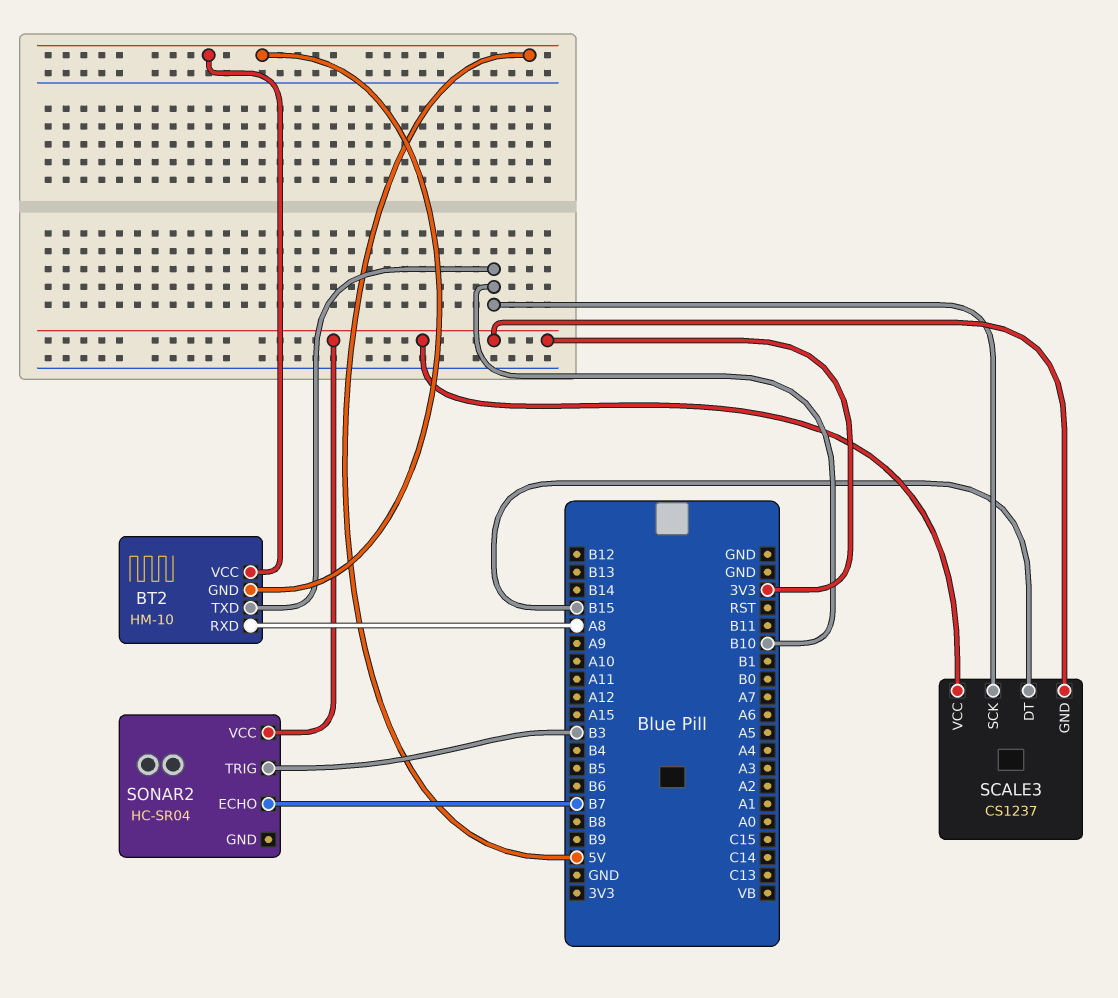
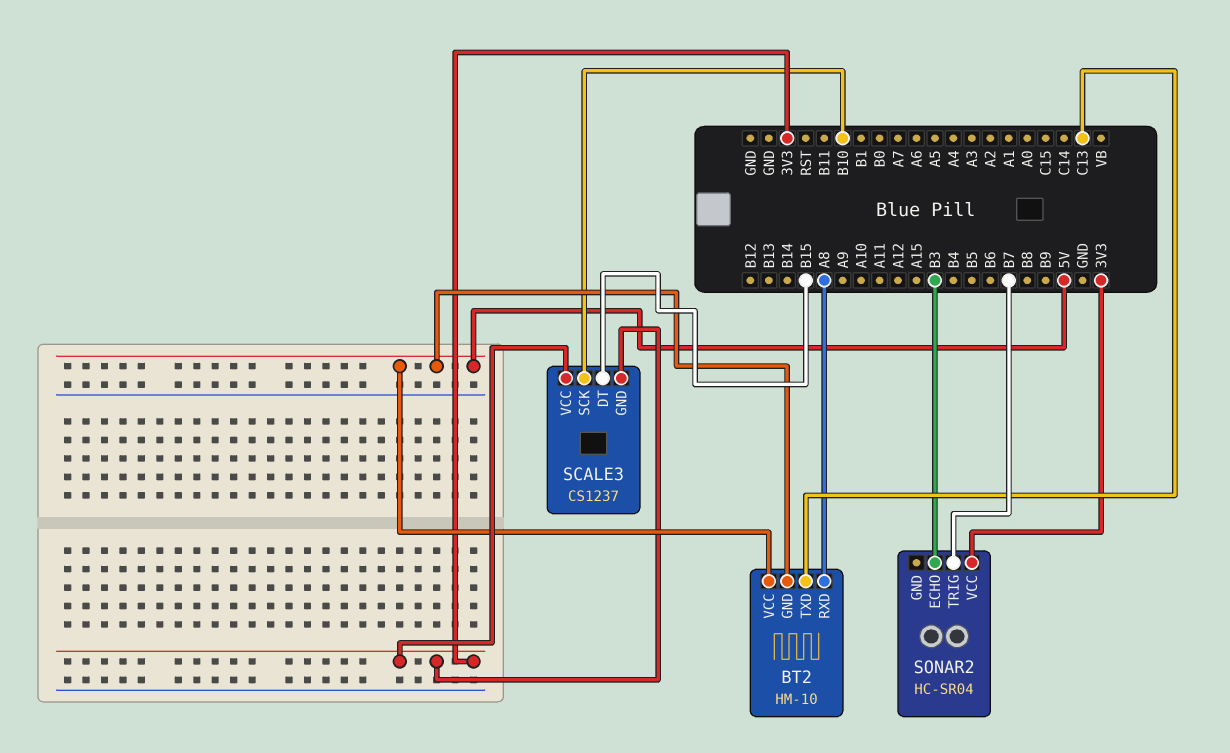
BT2 pin TXD: B10 -> C13
SONAR2 pin ECHO: B7 -> B3
SONAR2 pin TRIG: B3 -> B7

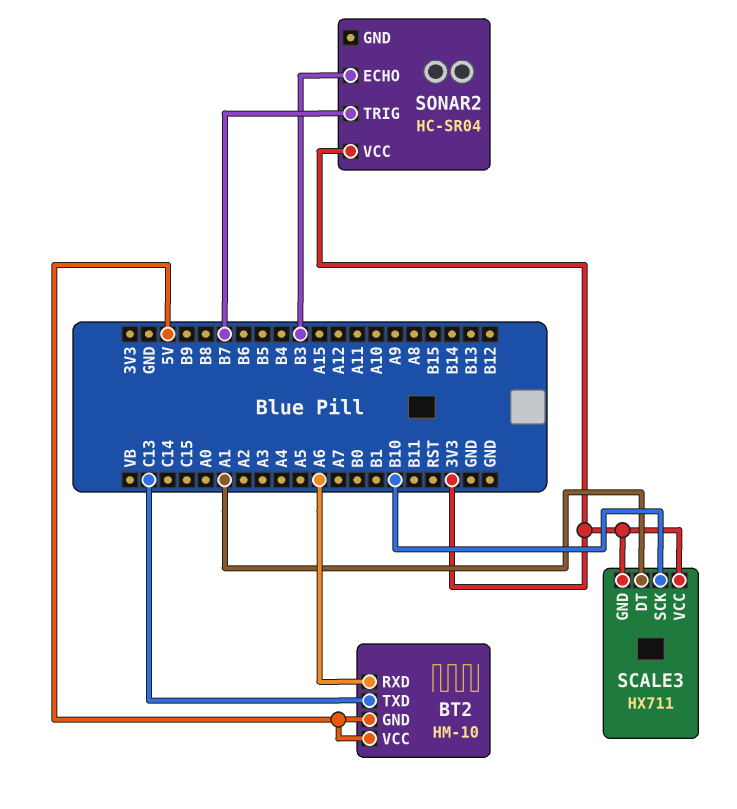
BT2 pin RXD: A8 -> A6
SCALE3: CS1237 -> HX711
SCALE3 pin DT: B15 -> A1

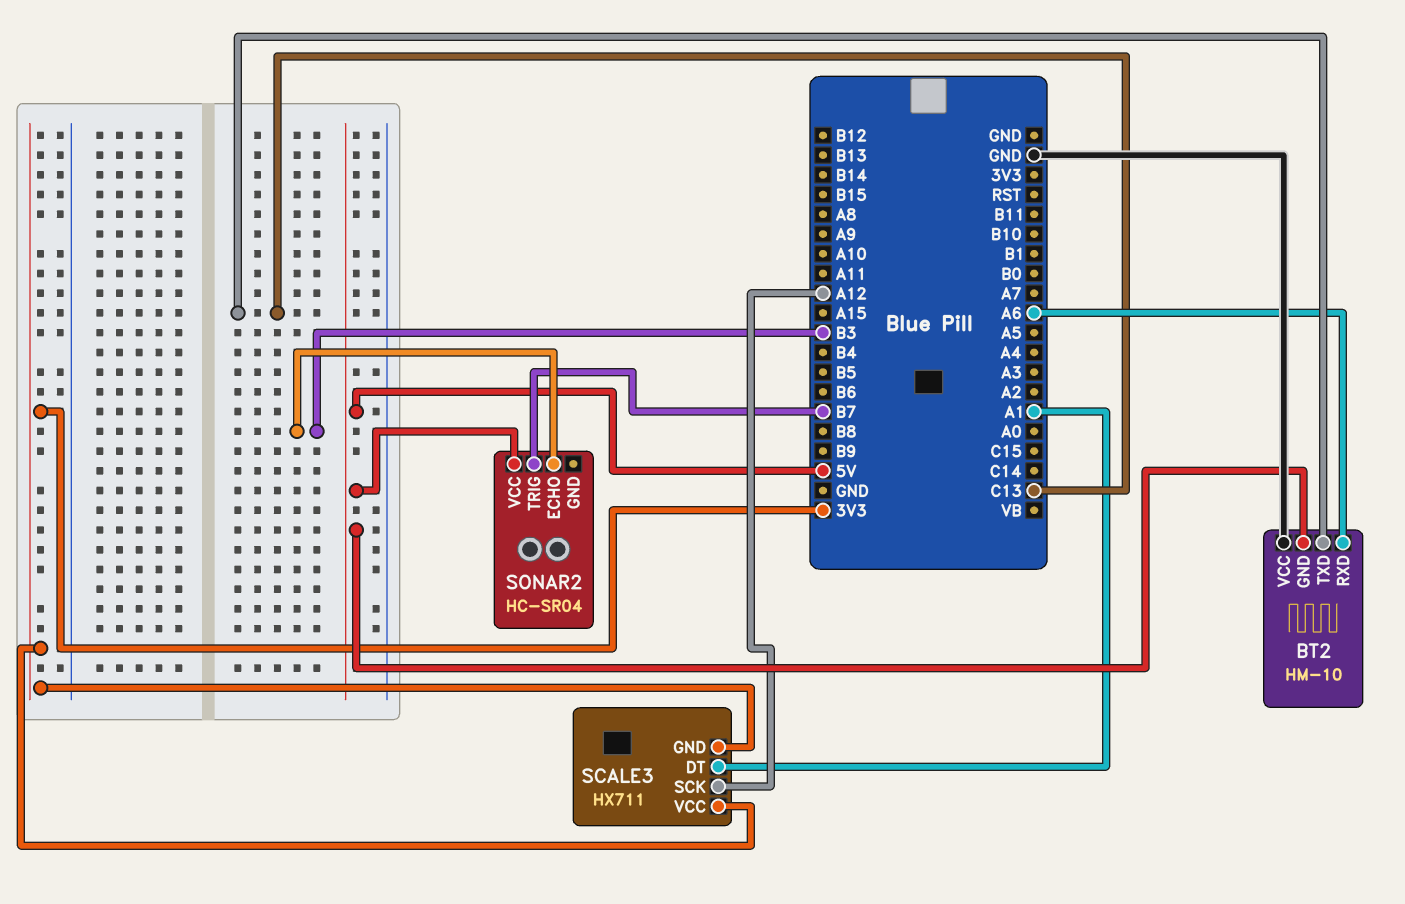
BT2 pin VCC: 5V -> GND
SCALE3 pin SCK: B10 -> A12
SONAR2 pin VCC: 3V3 -> 5V

